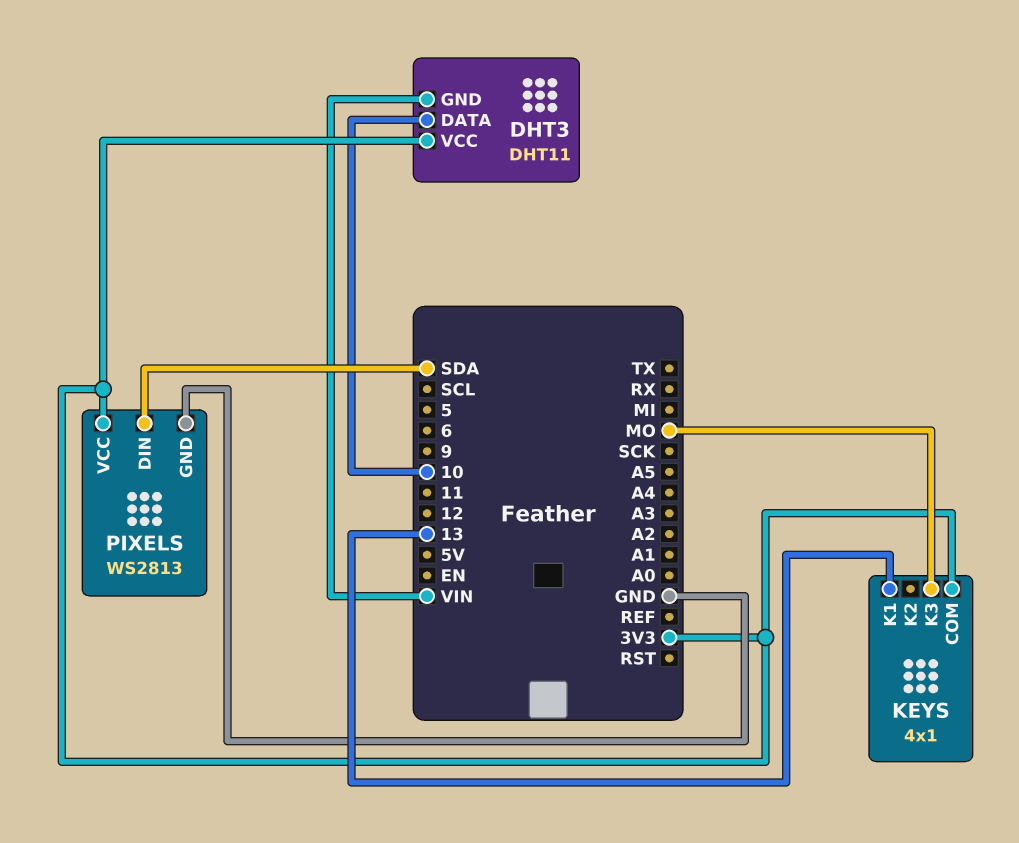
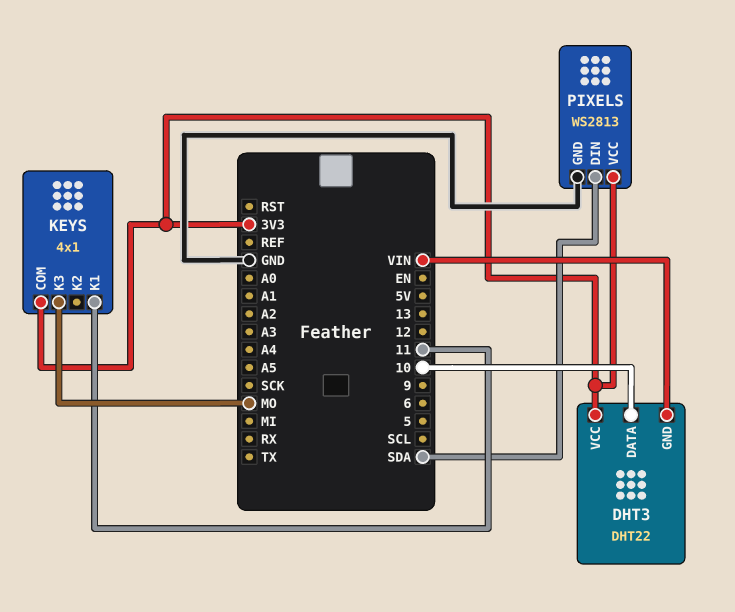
DHT3: DHT11 -> DHT22
KEYS pin K1: 13 -> 11

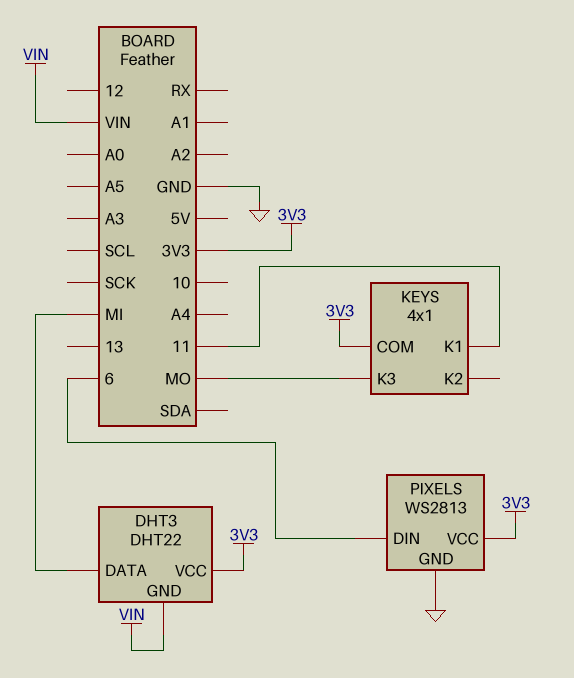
DHT3 pin DATA: 10 -> MI
PIXELS pin DIN: SDA -> 6

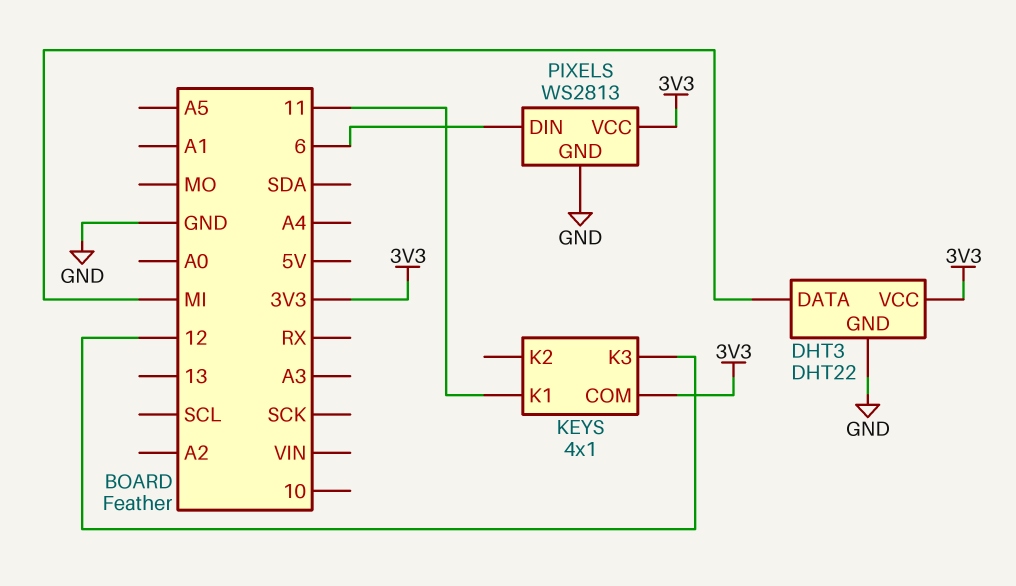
DHT3 pin GND: VIN -> GND
KEYS pin K3: MO -> 12

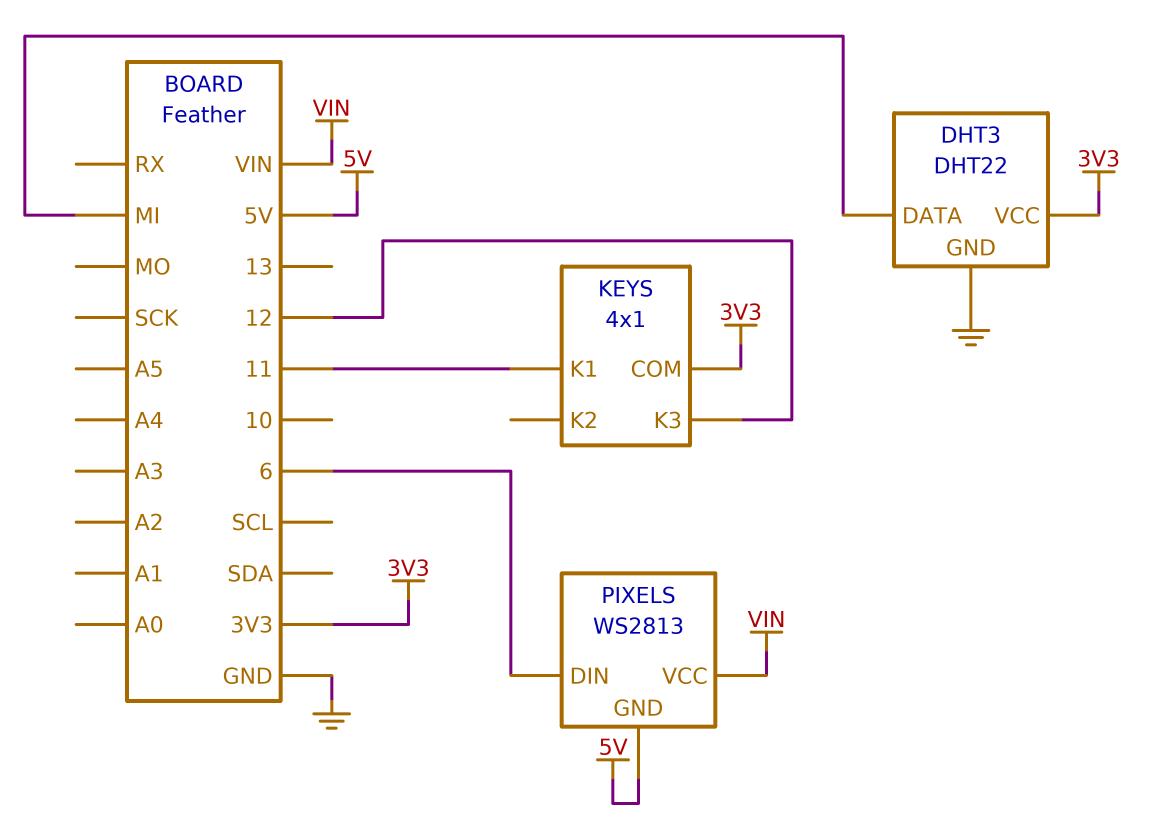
PIXELS pin GND: GND -> 5V
PIXELS pin VCC: 3V3 -> VIN

